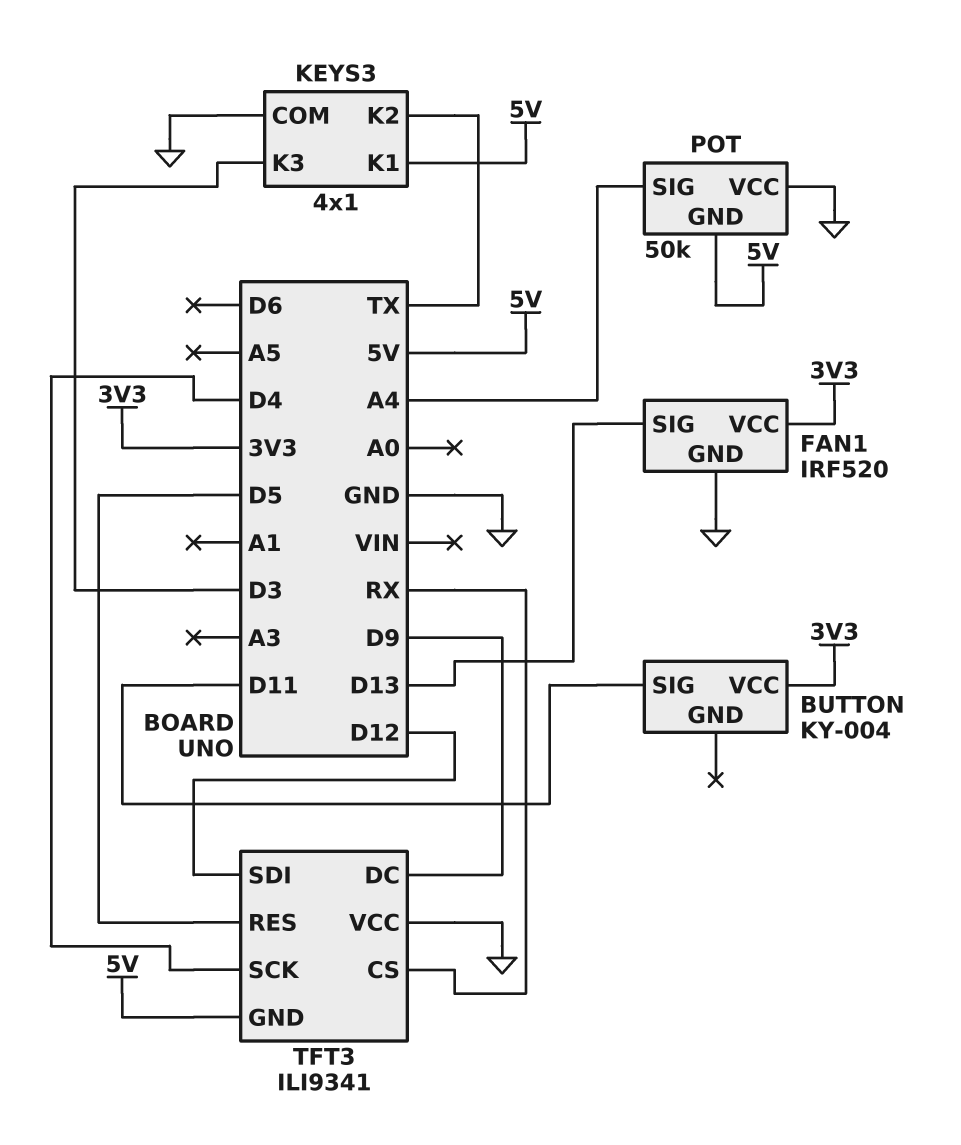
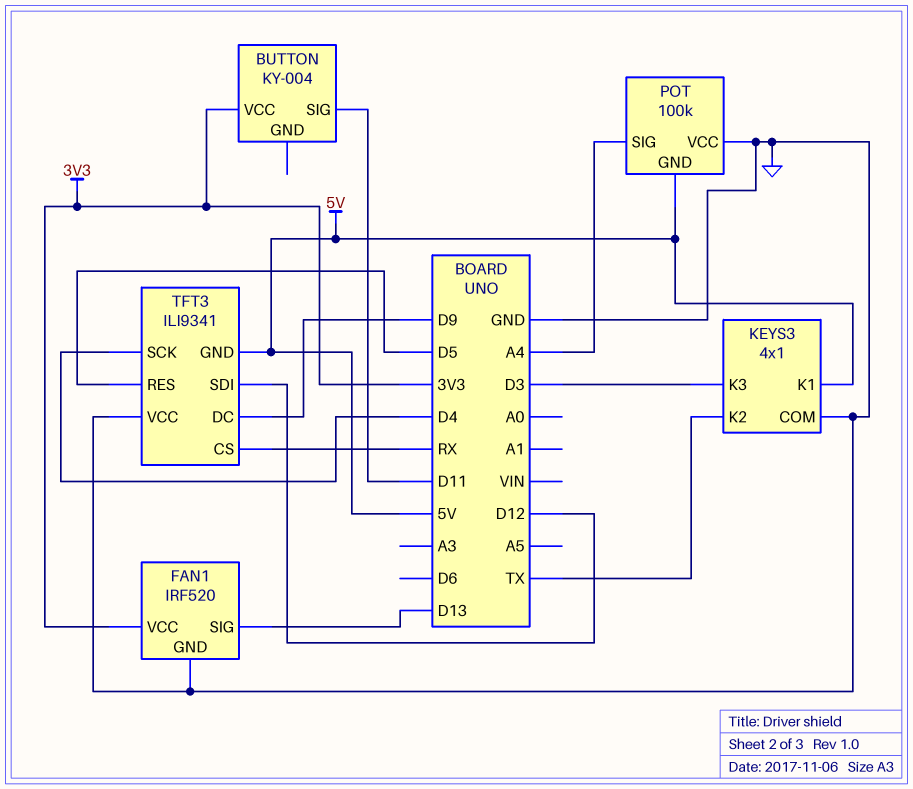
POT: 50k -> 100k

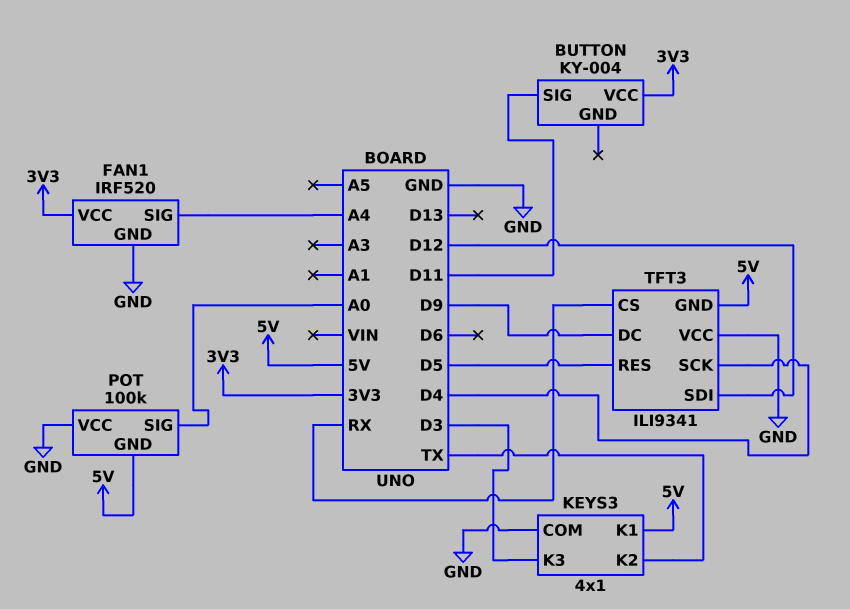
FAN1 pin SIG: D13 -> A4
POT pin SIG: A4 -> A0

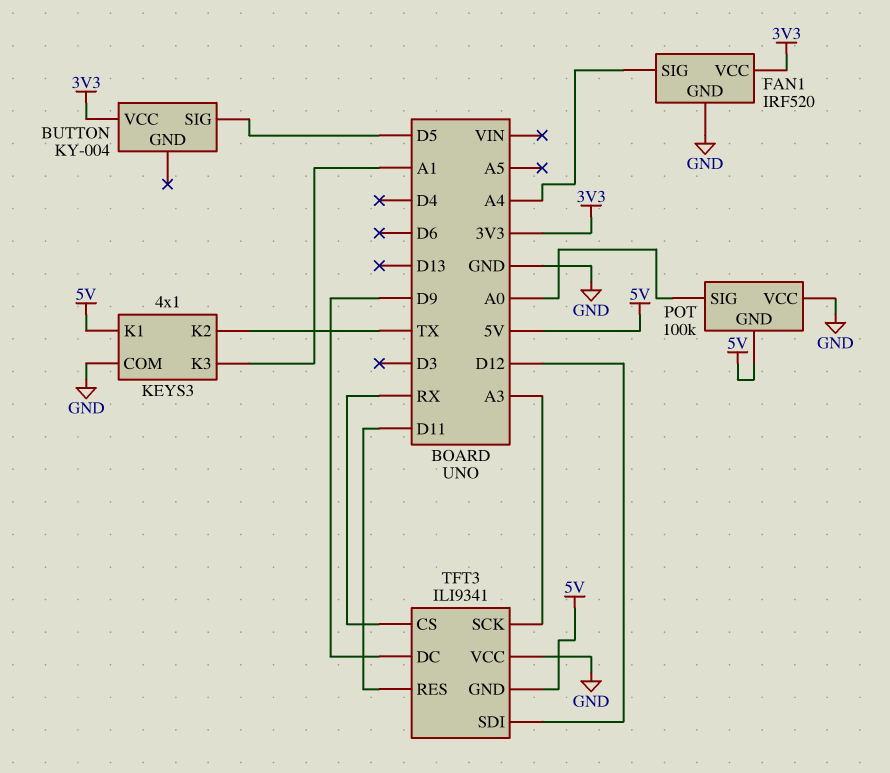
BUTTON pin SIG: D11 -> D5
KEYS3 pin K3: D3 -> A1
TFT3 pin RES: D5 -> D11
TFT3 pin SCK: D4 -> A3

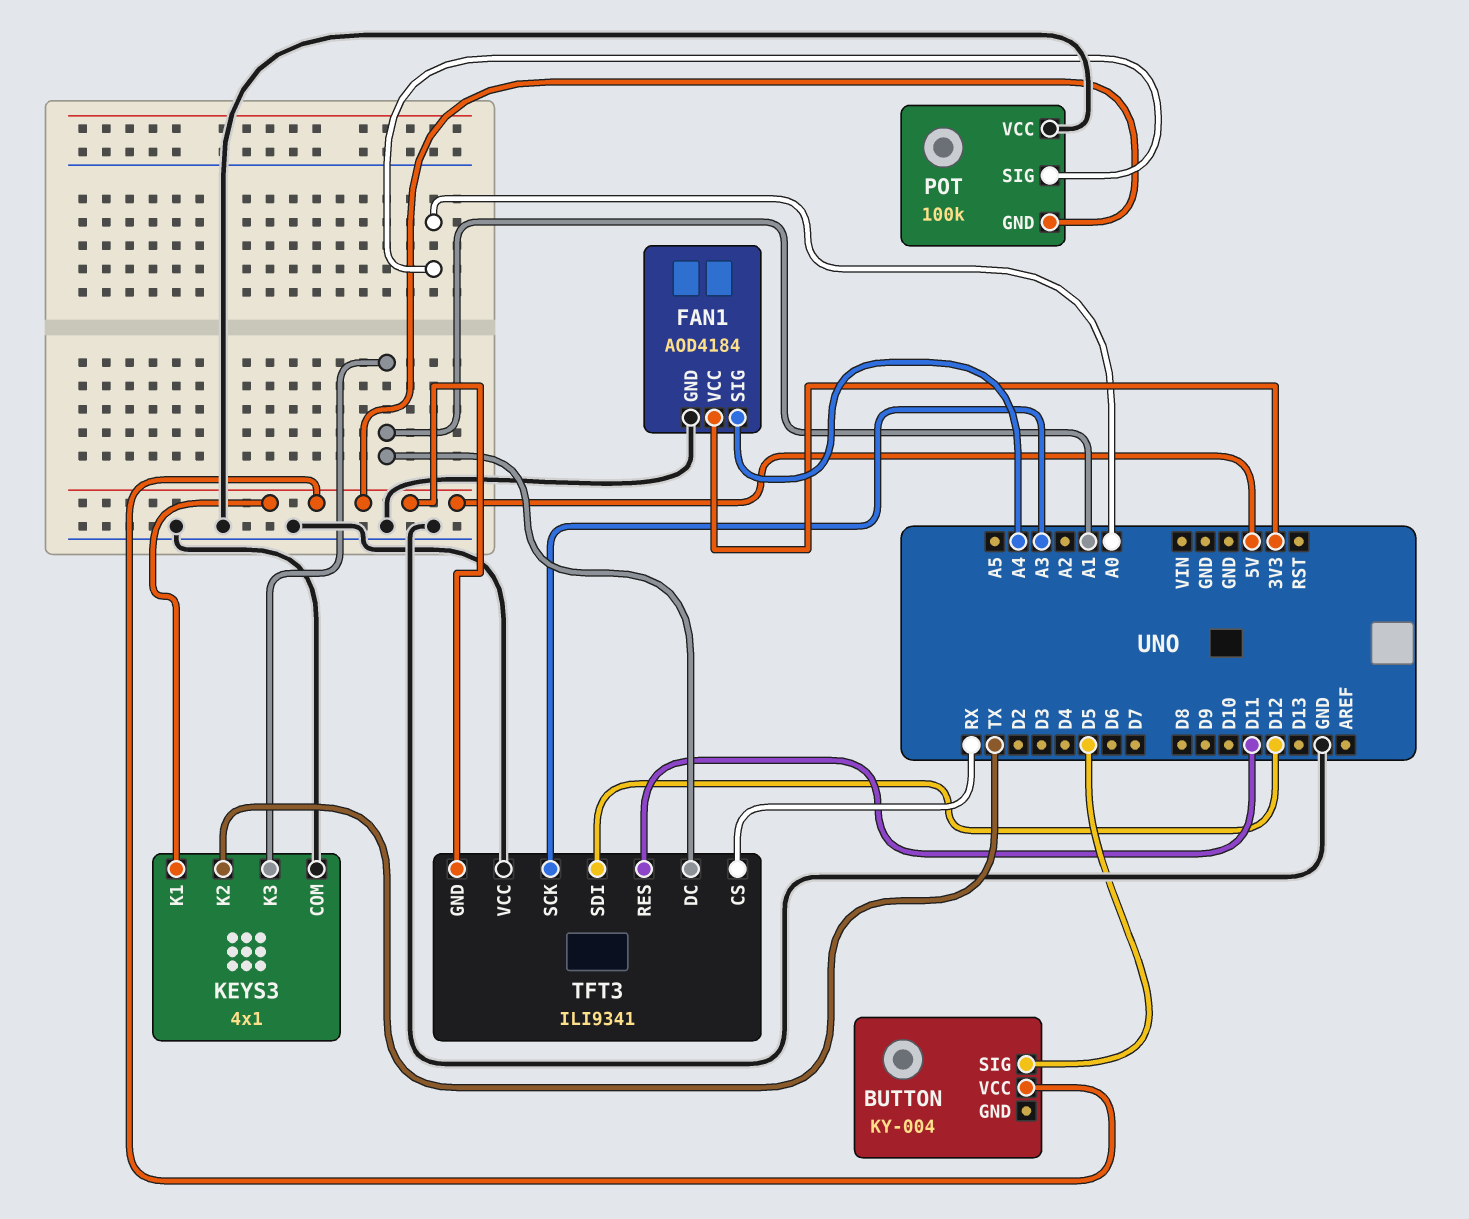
BUTTON pin VCC: 3V3 -> 5V
FAN1: IRF520 -> AOD4184
TFT3 pin DC: D9 -> A1

